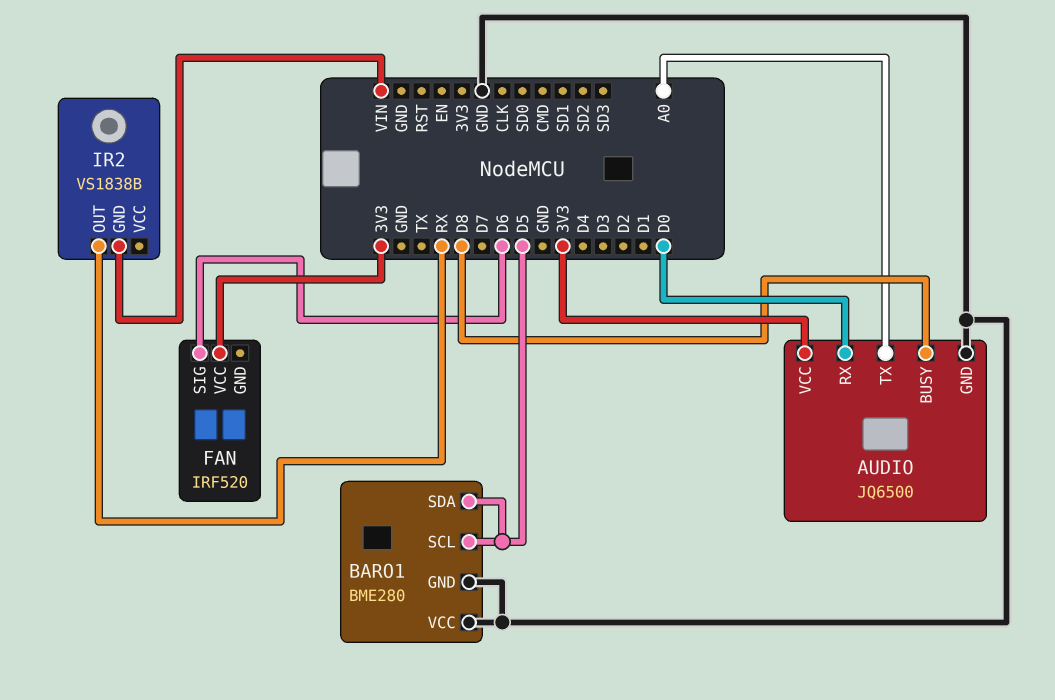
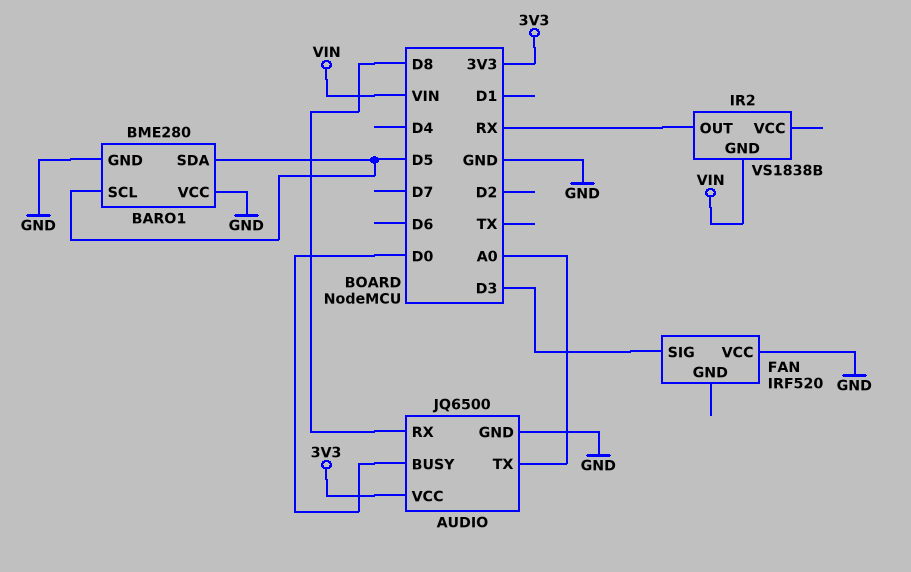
AUDIO pin BUSY: D8 -> D0
AUDIO pin RX: D0 -> D8
FAN pin SIG: D6 -> D3
FAN pin VCC: 3V3 -> GND

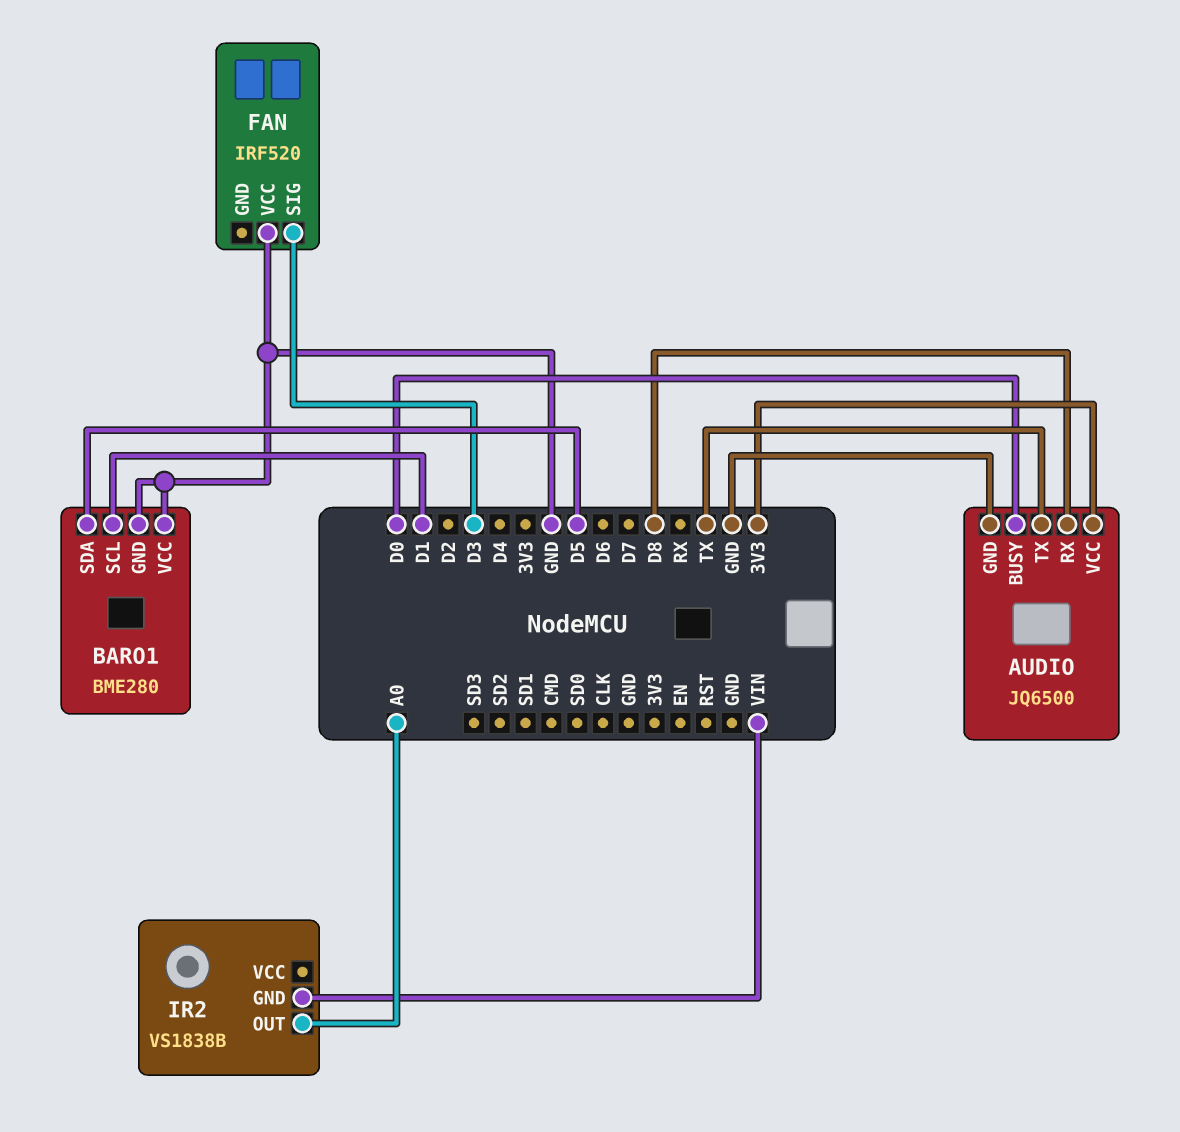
AUDIO pin TX: A0 -> TX
BARO1 pin SCL: D5 -> D1
IR2 pin OUT: RX -> A0

